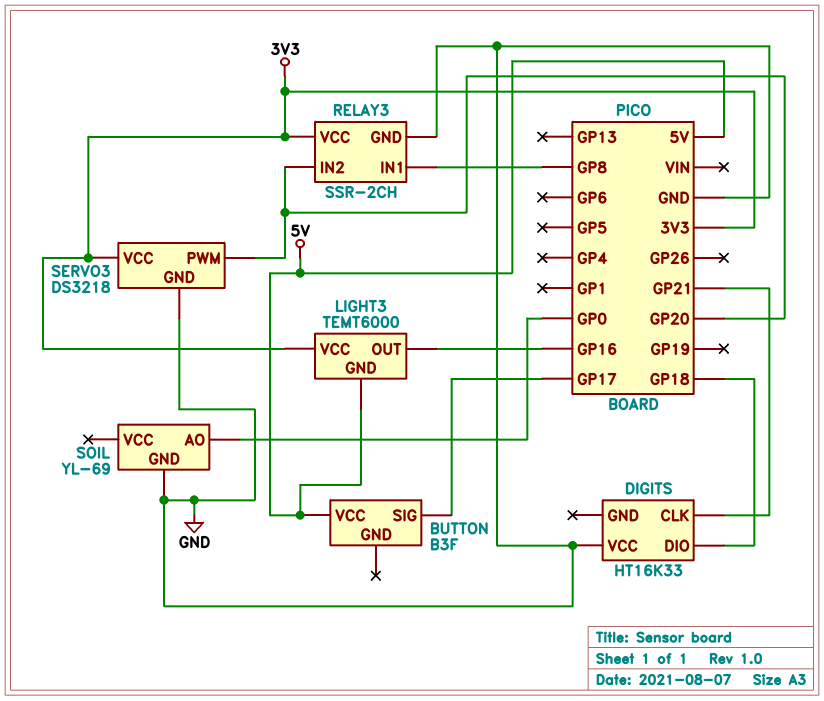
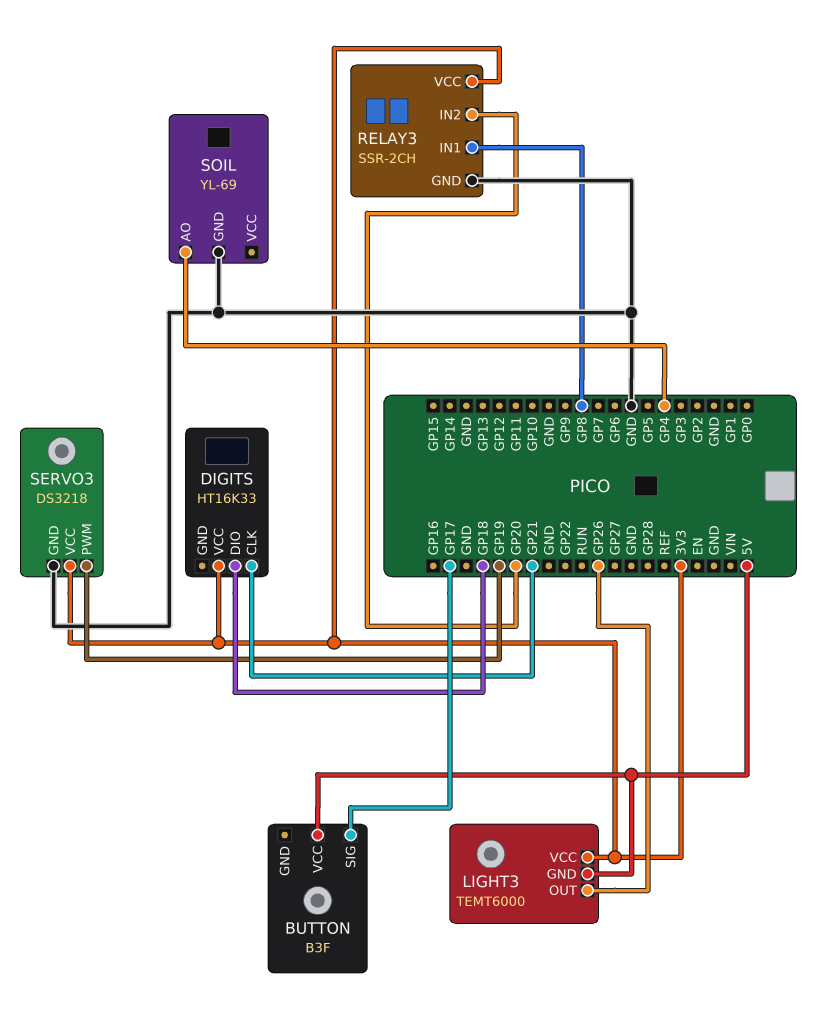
DIGITS pin VCC: GND -> 3V3
LIGHT3 pin OUT: GP16 -> GP26
SERVO3 pin PWM: GP20 -> GP19
SOIL pin AO: GP0 -> GP4

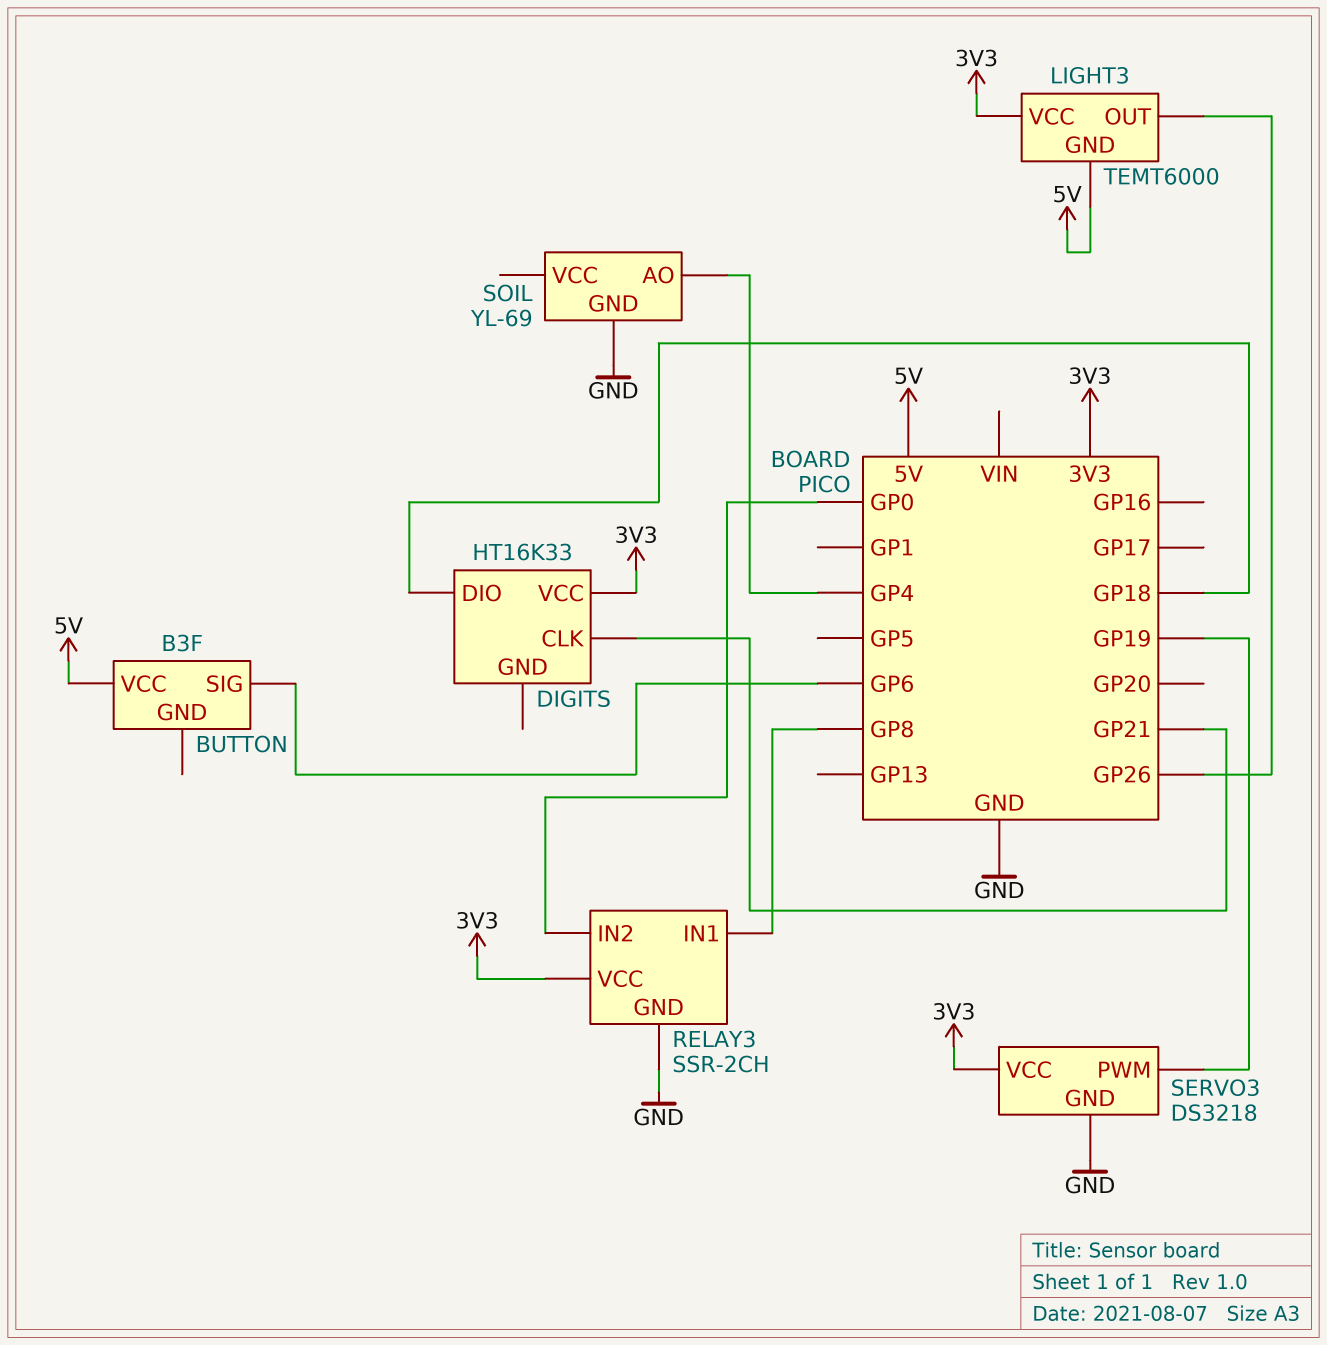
BUTTON pin SIG: GP17 -> GP6
RELAY3 pin IN2: GP20 -> GP0

